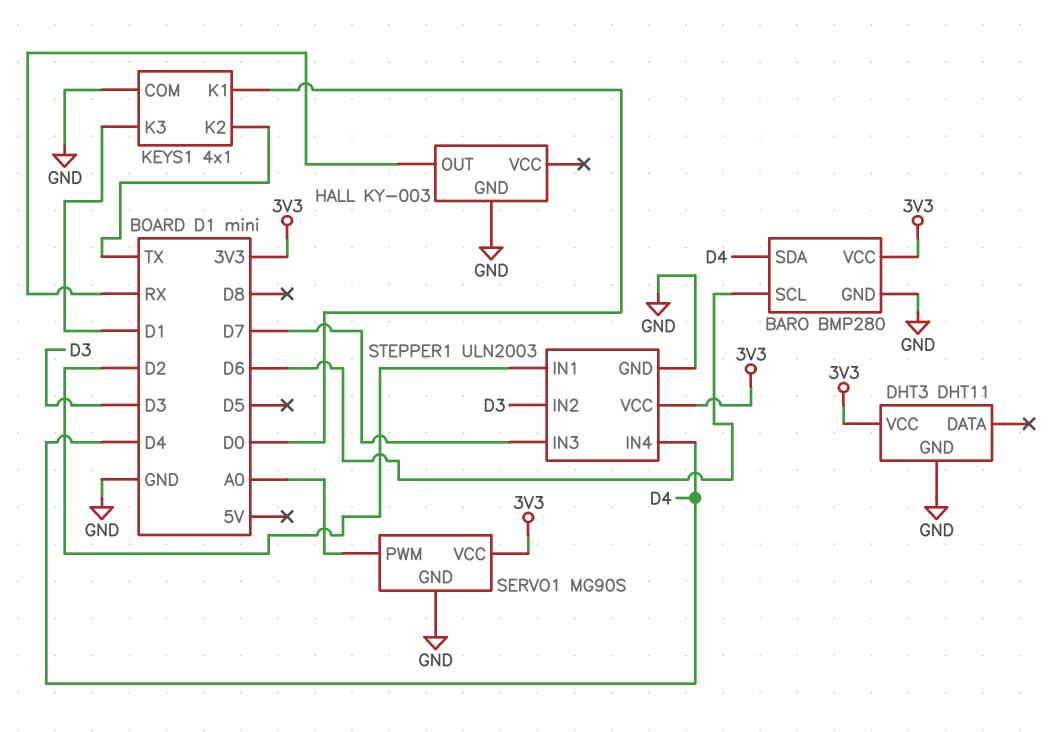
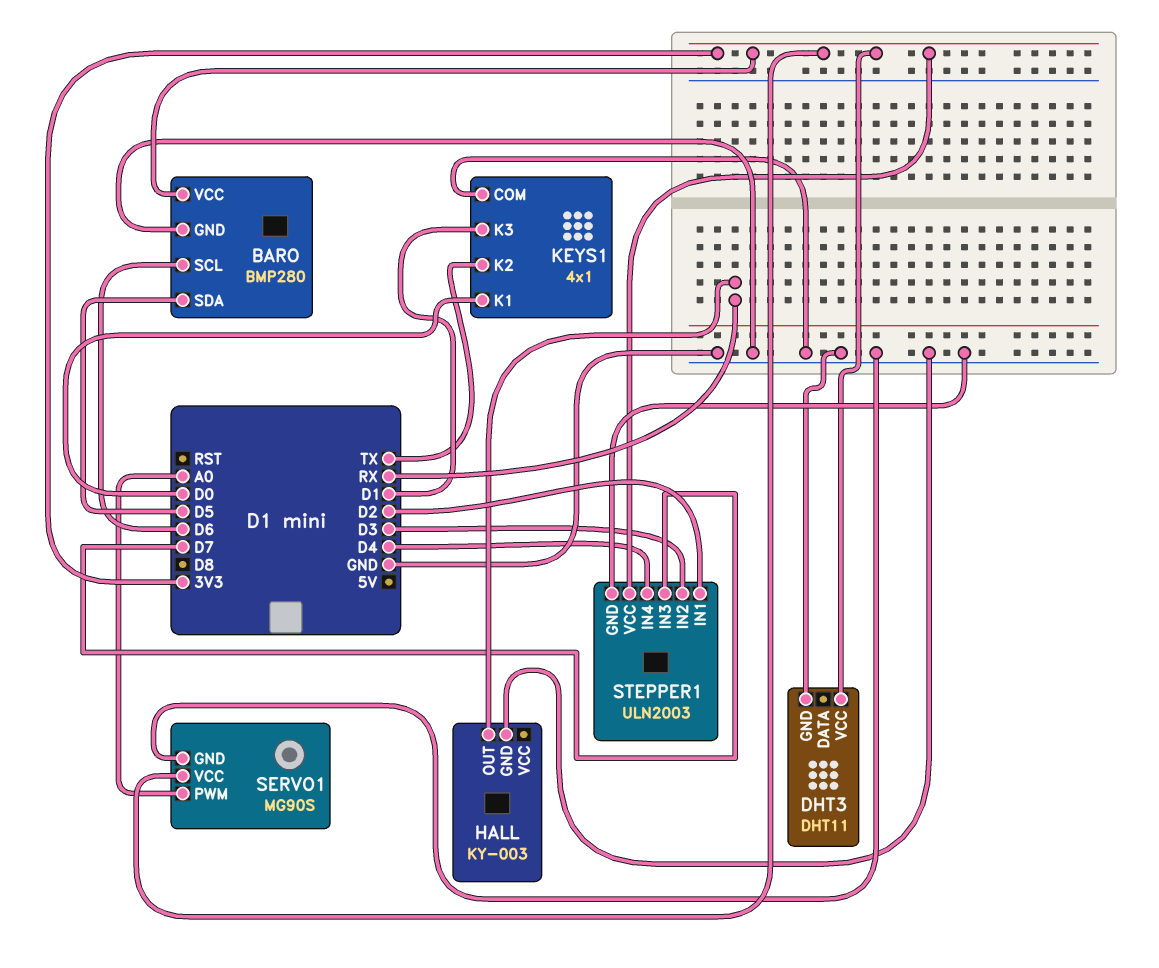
BARO pin SDA: D4 -> D5

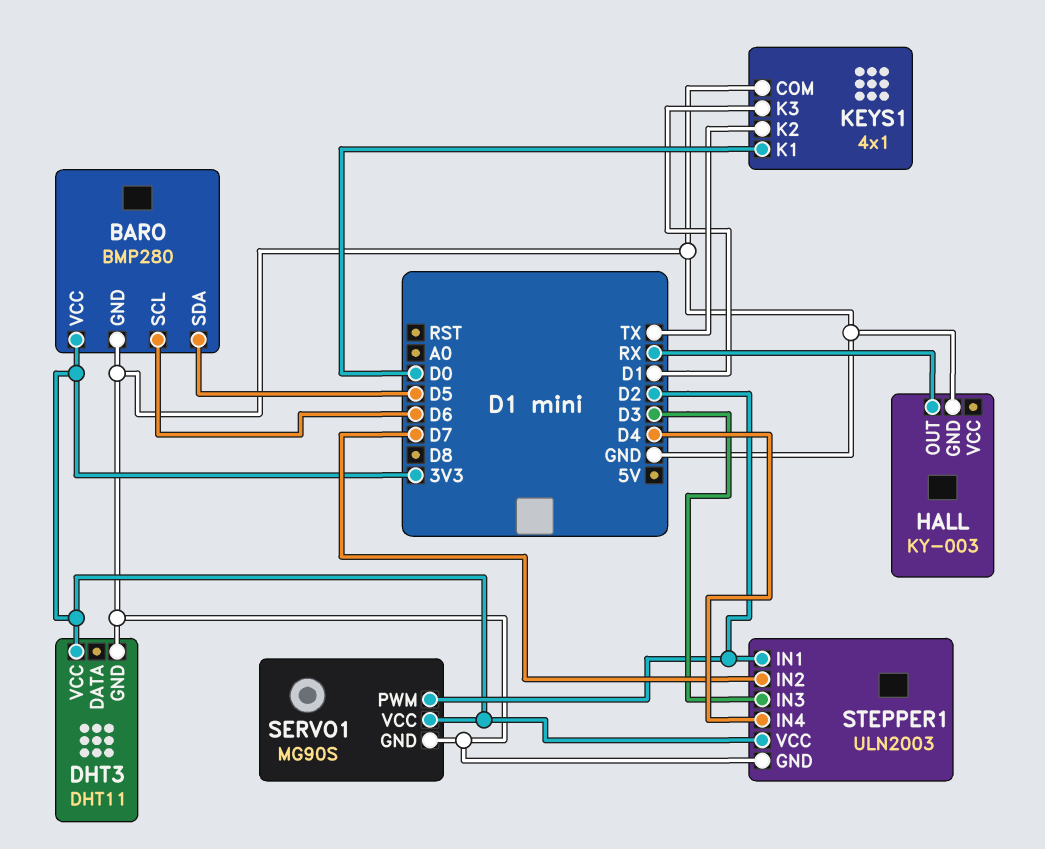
SERVO1 pin PWM: A0 -> D2
STEPPER1 pin IN2: D3 -> D7
STEPPER1 pin IN3: D7 -> D3

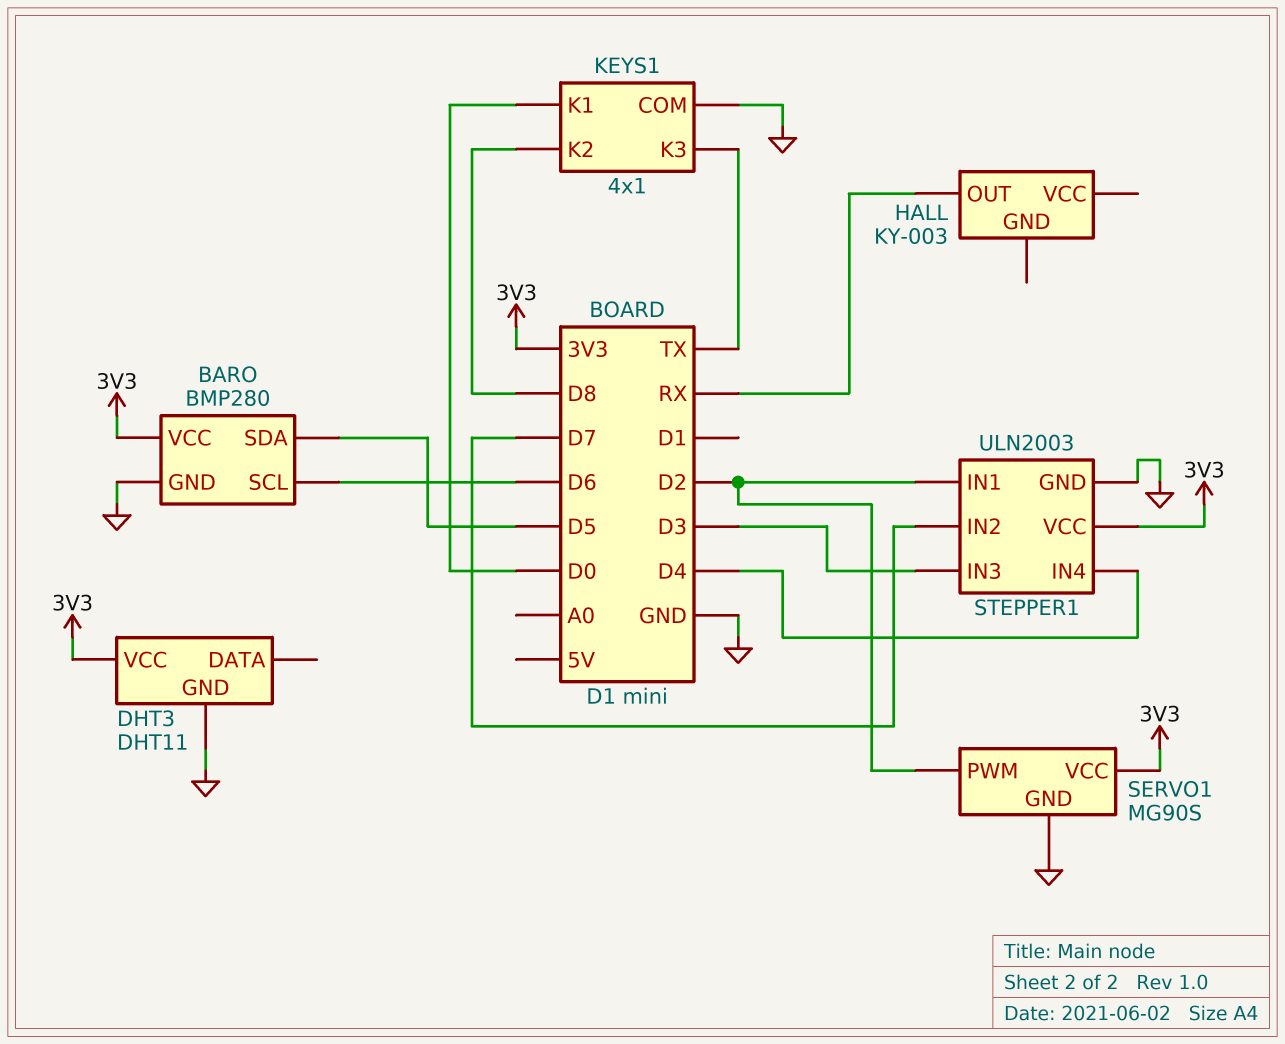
HALL pin GND: GND -> none
KEYS1 pin K2: TX -> D8
KEYS1 pin K3: D1 -> TX

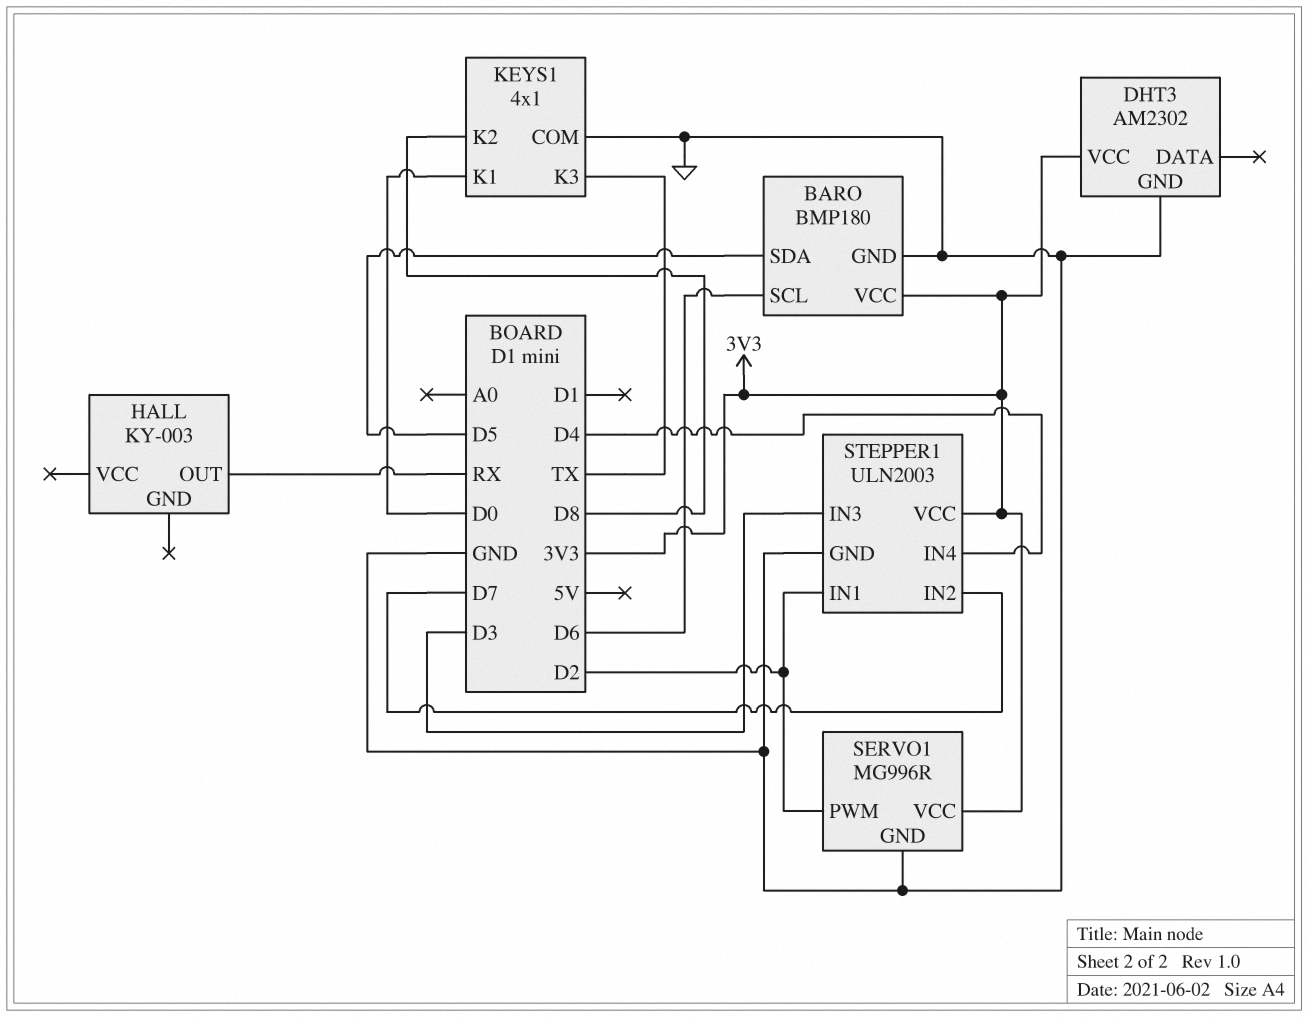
BARO: BMP280 -> BMP180
DHT3: DHT11 -> AM2302
SERVO1: MG90S -> MG996R

